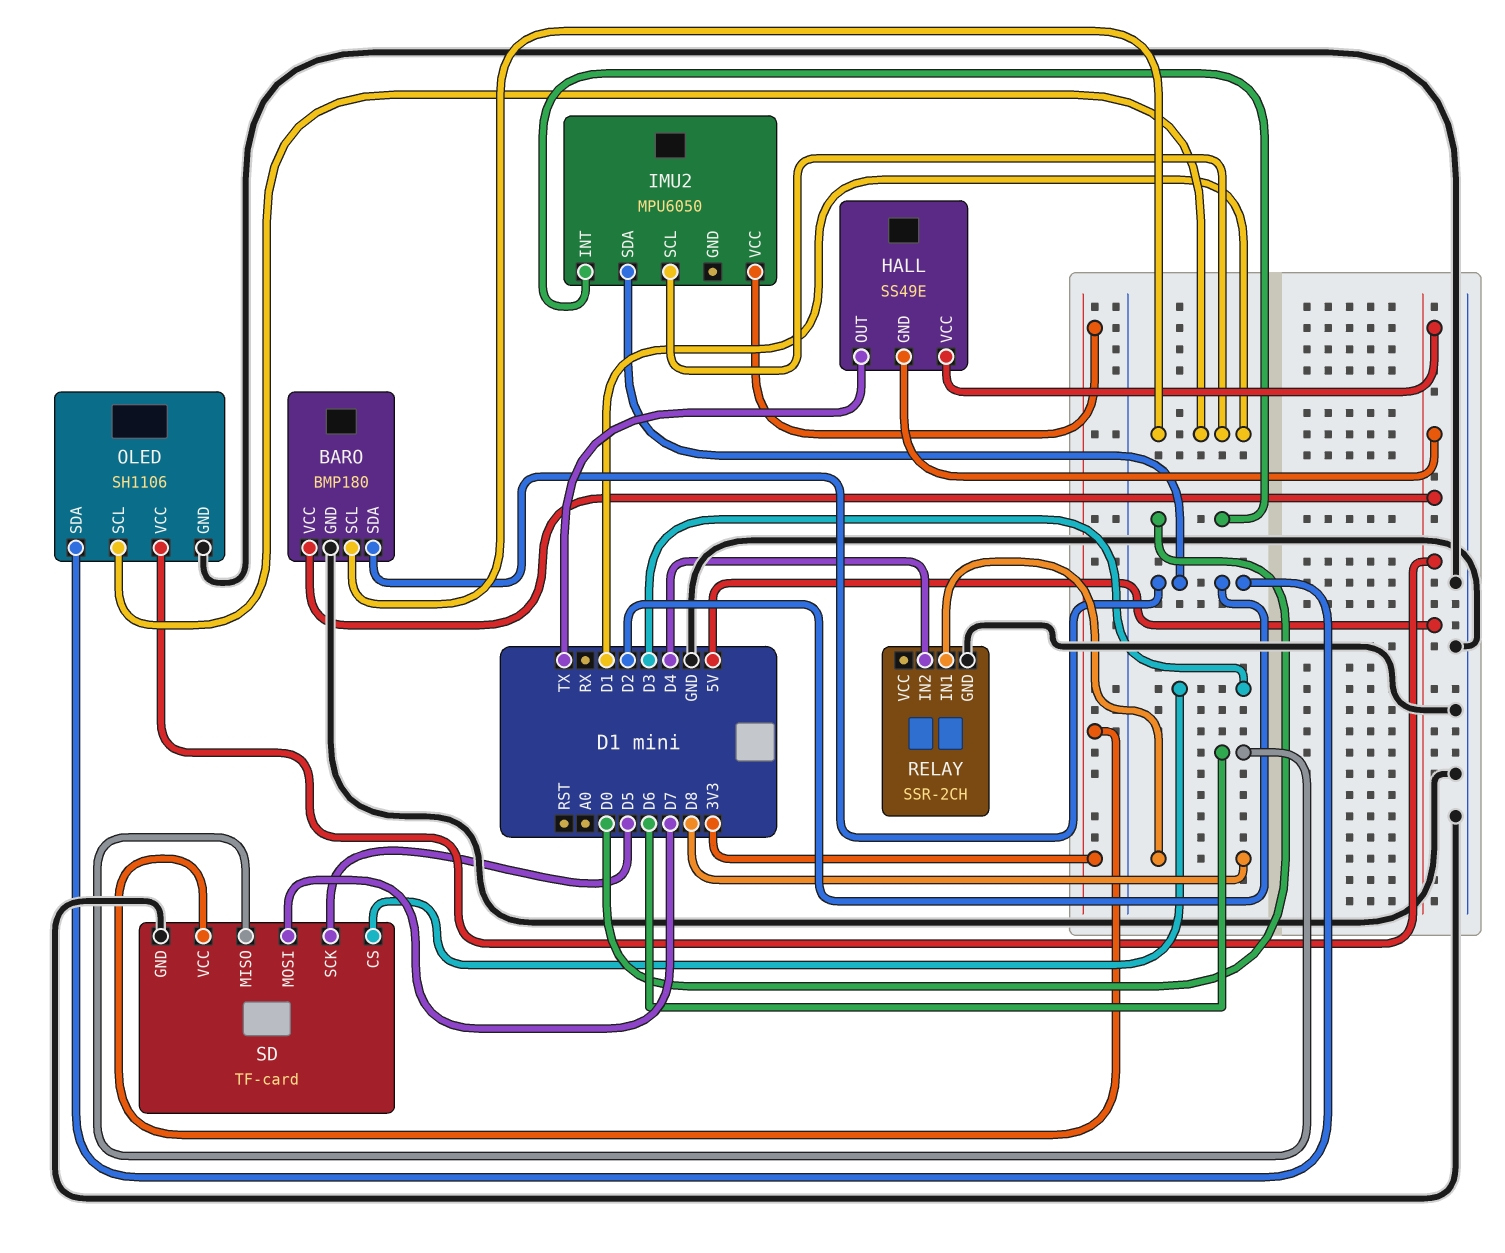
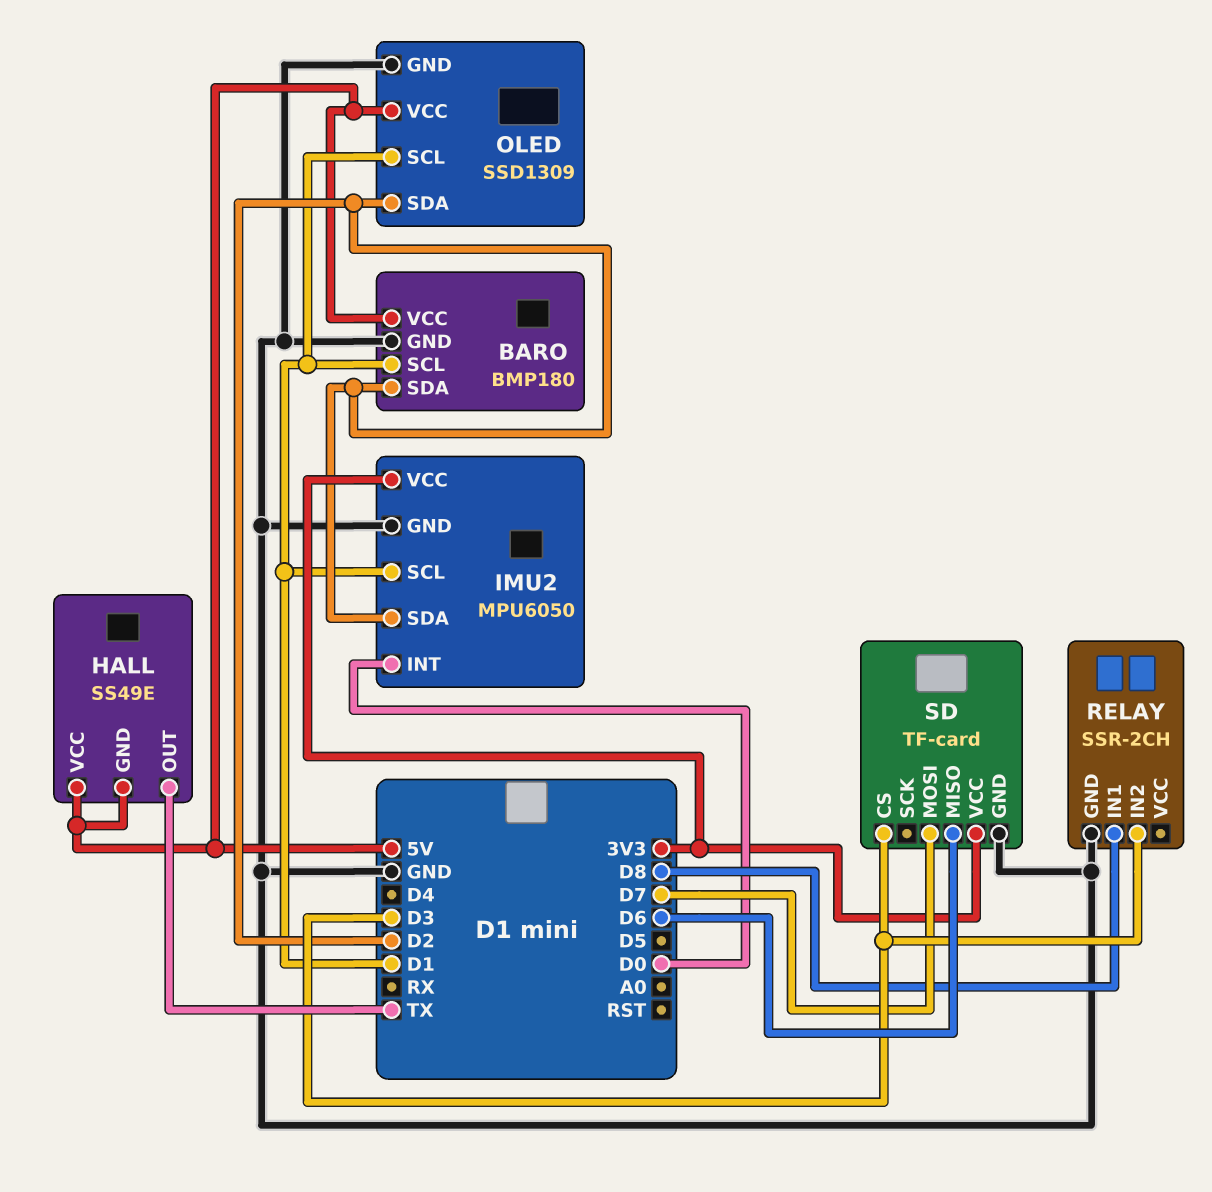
IMU2 pin GND: none -> GND
OLED: SH1106 -> SSD1309
RELAY pin IN2: D4 -> D3
SD pin SCK: D5 -> none

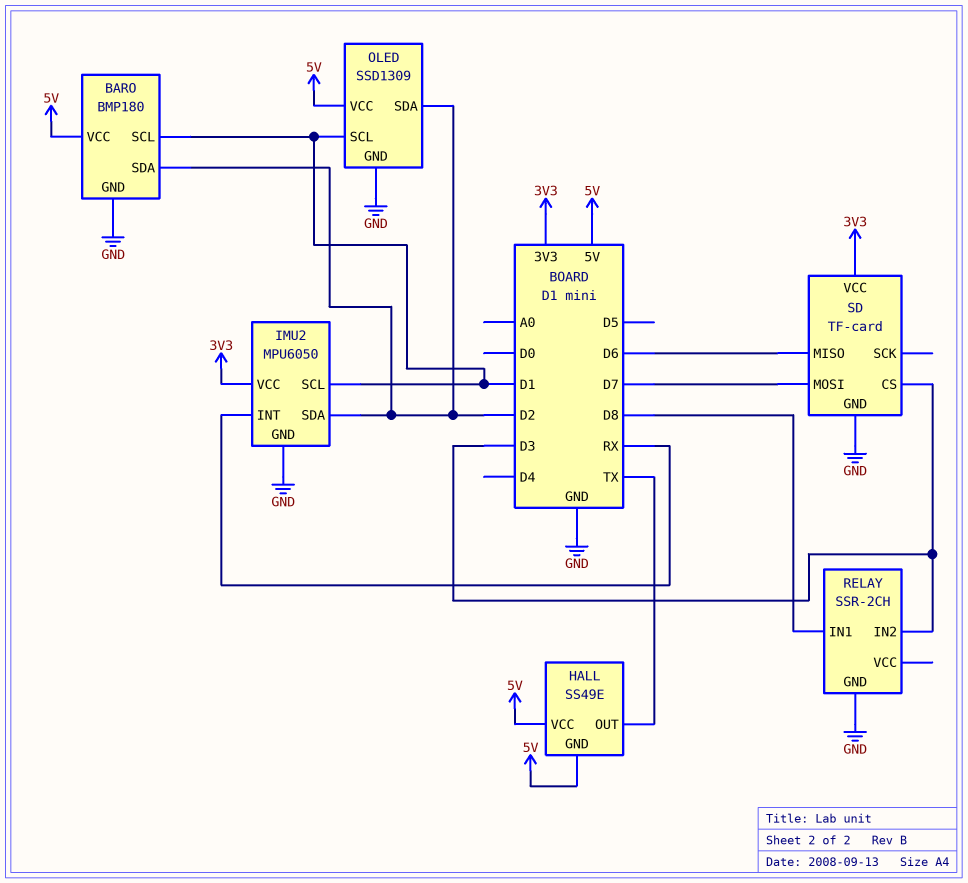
IMU2 pin INT: D0 -> RX

